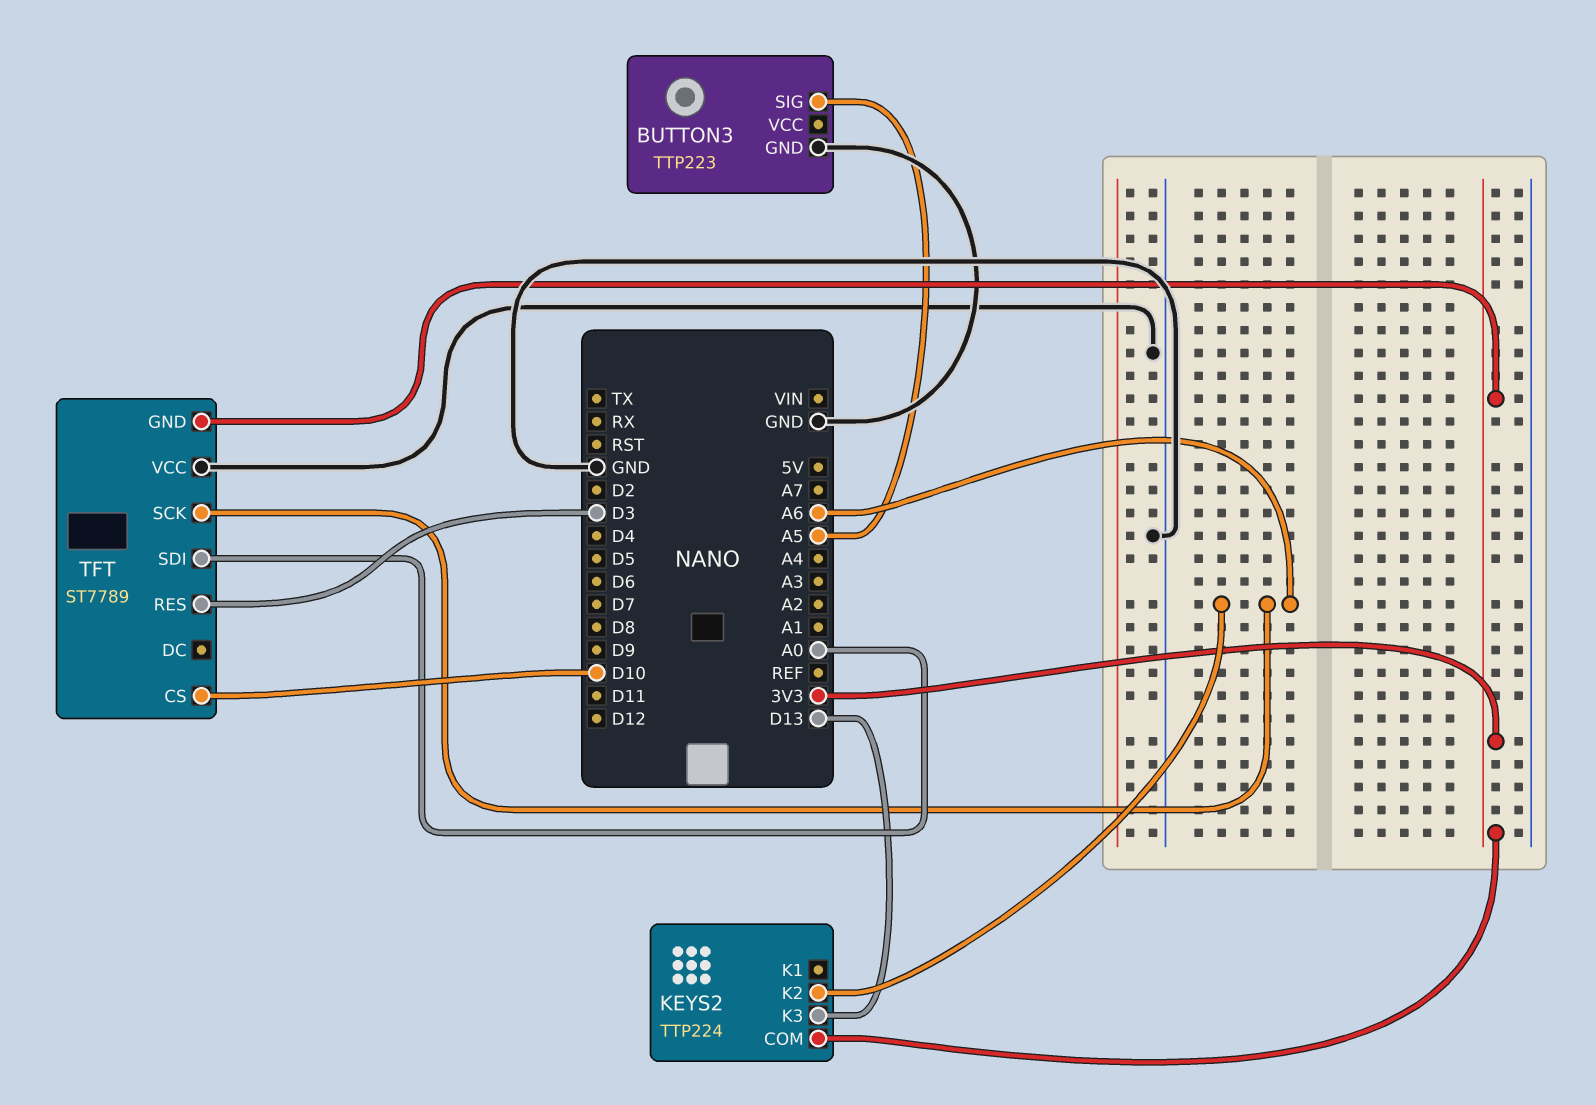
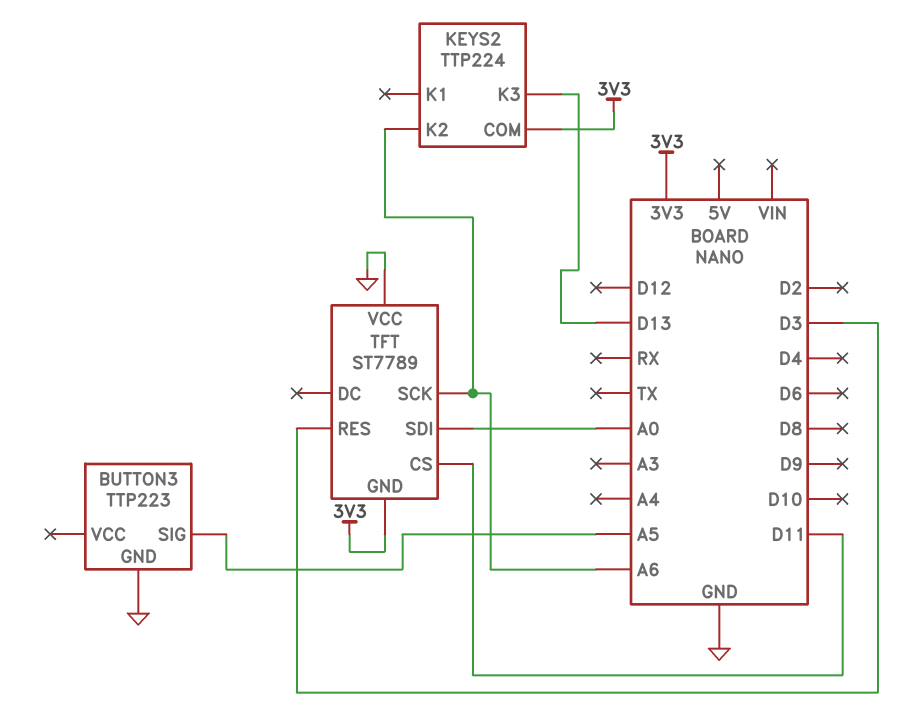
TFT pin CS: D10 -> D11

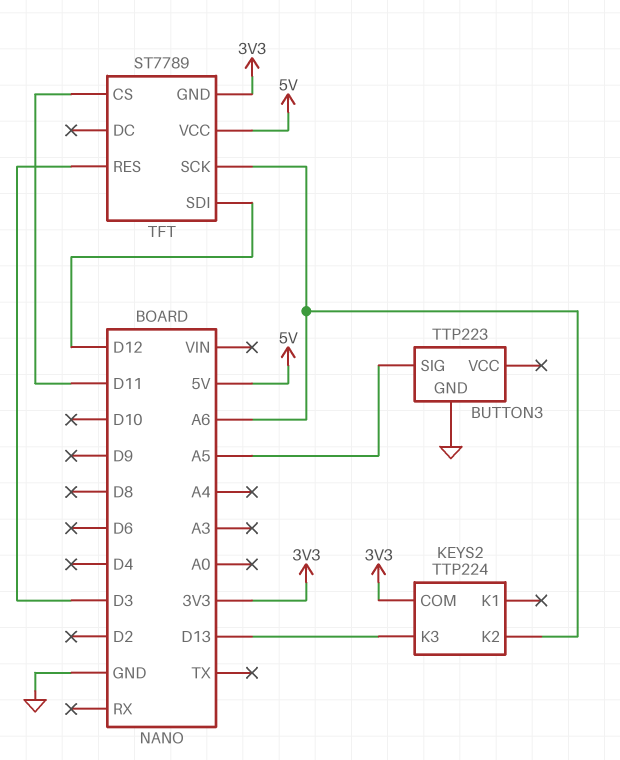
TFT pin SDI: A0 -> D12
TFT pin VCC: GND -> 5V

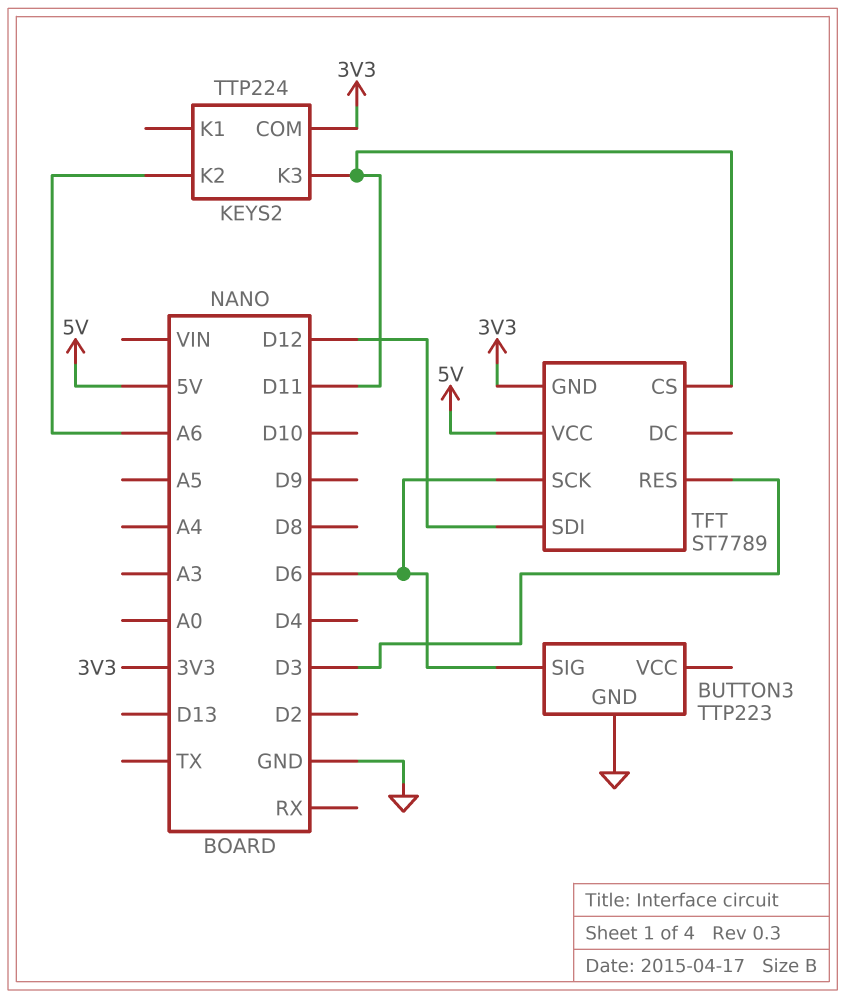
BUTTON3 pin SIG: A5 -> D6
KEYS2 pin K3: D13 -> D11
TFT pin SCK: A6 -> D6

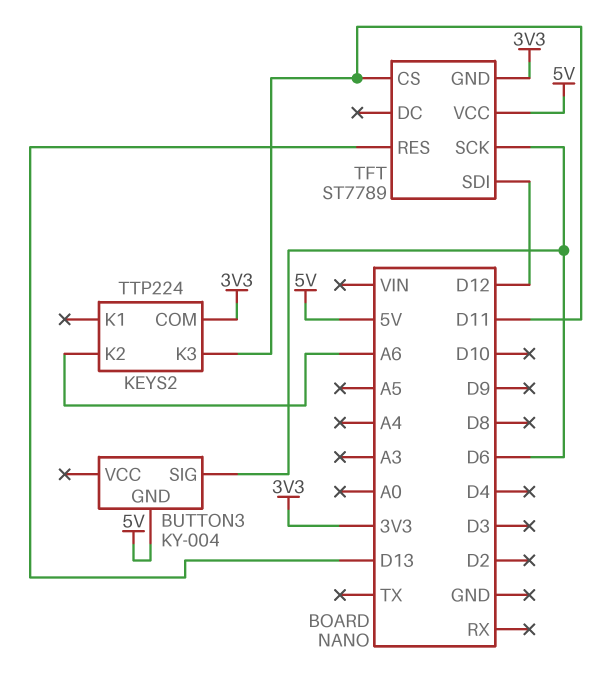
BUTTON3: TTP223 -> KY-004
BUTTON3 pin GND: GND -> 5V
TFT pin RES: D3 -> D13

